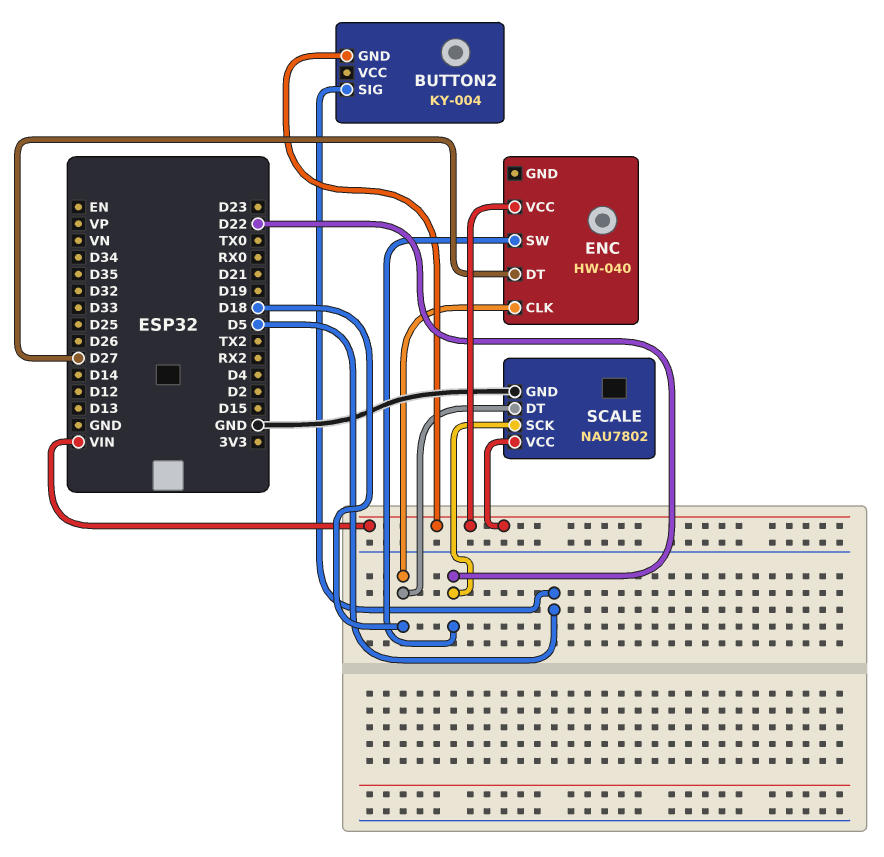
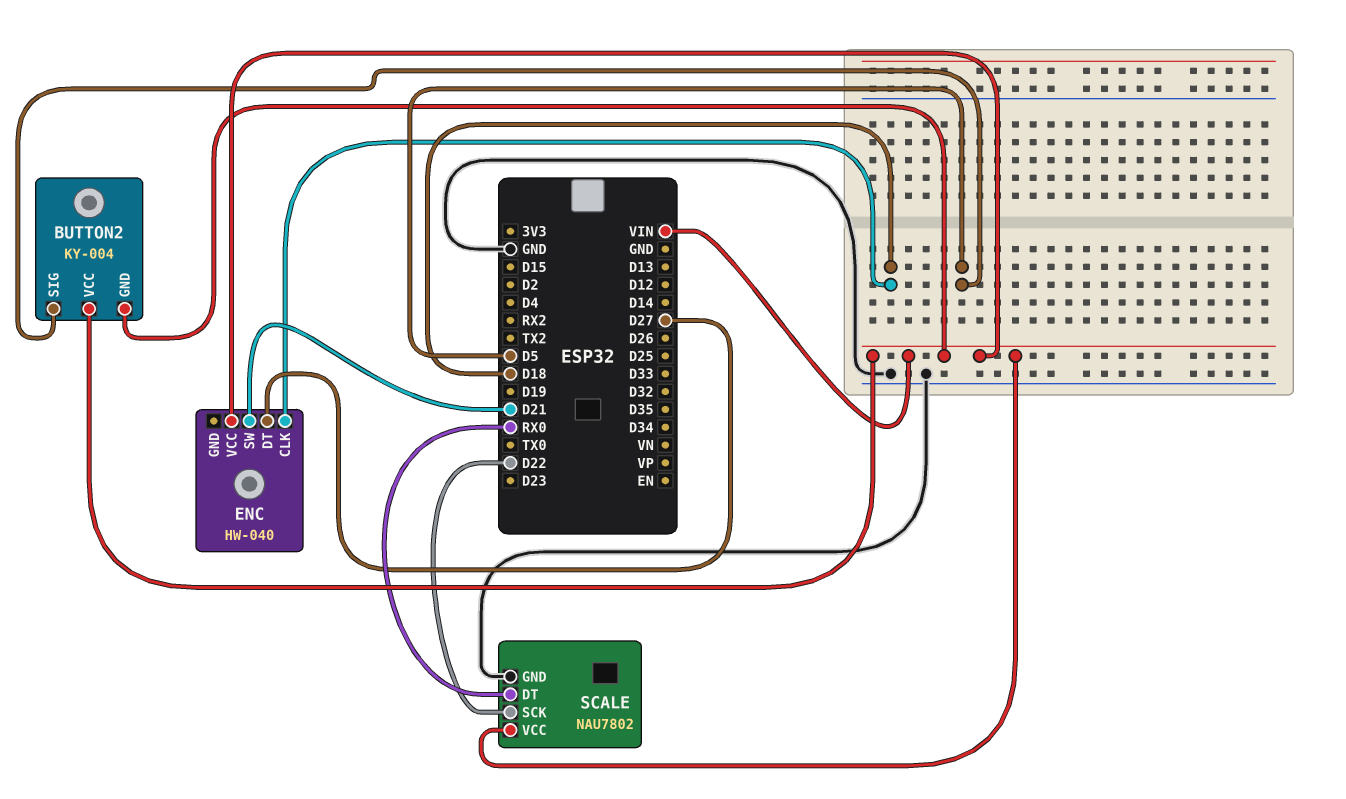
BUTTON2 pin VCC: none -> VIN
ENC pin SW: D22 -> D21
SCALE pin DT: D18 -> RX0

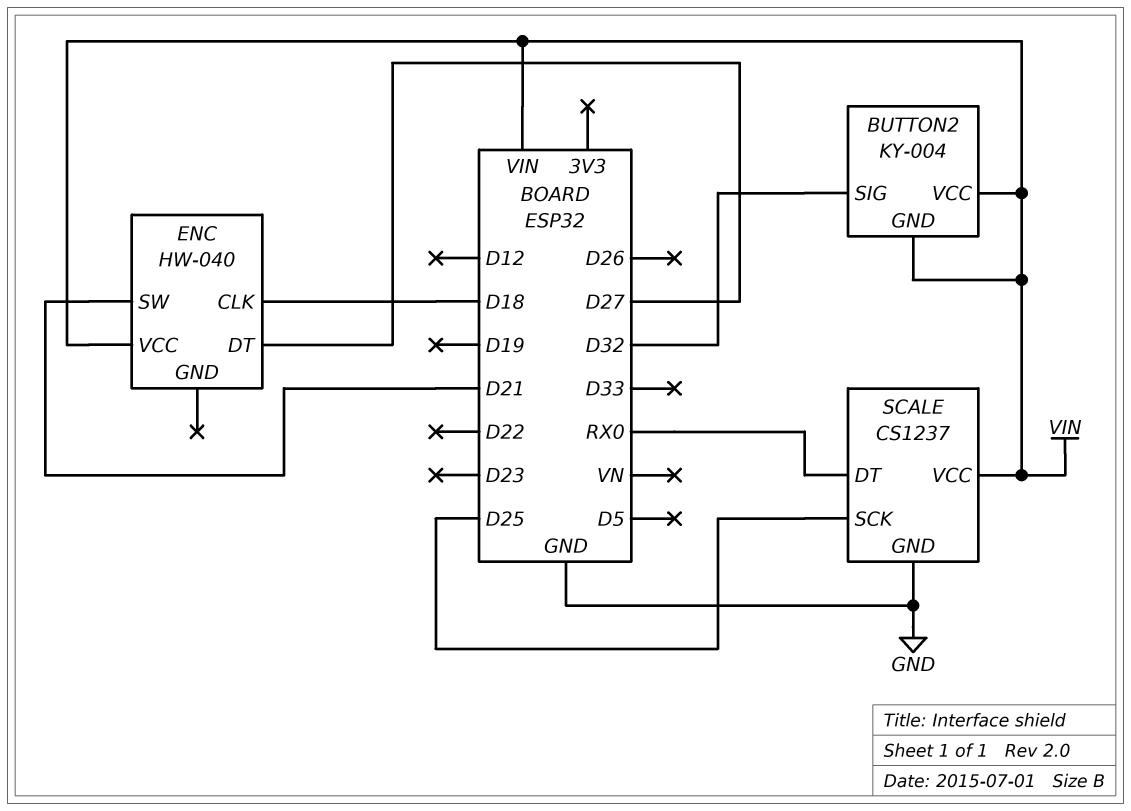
BUTTON2 pin SIG: D5 -> D32
SCALE: NAU7802 -> CS1237
SCALE pin SCK: D22 -> D25

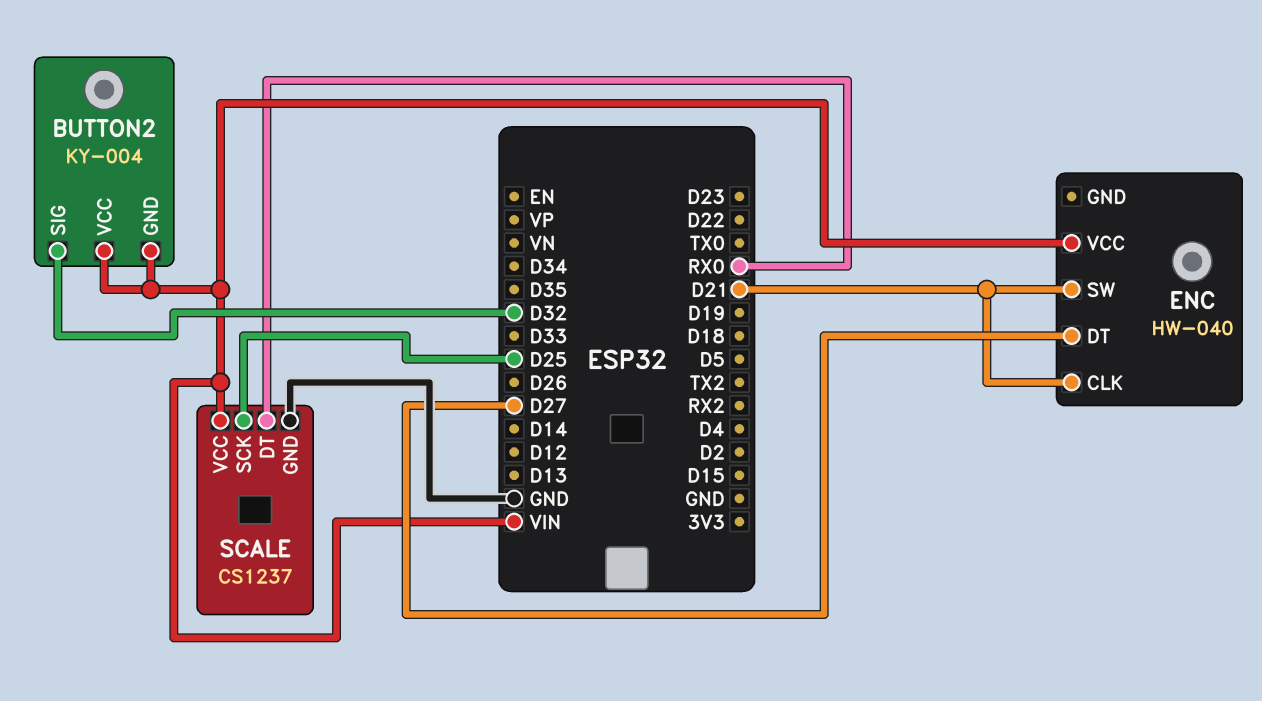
ENC pin CLK: D18 -> D21

